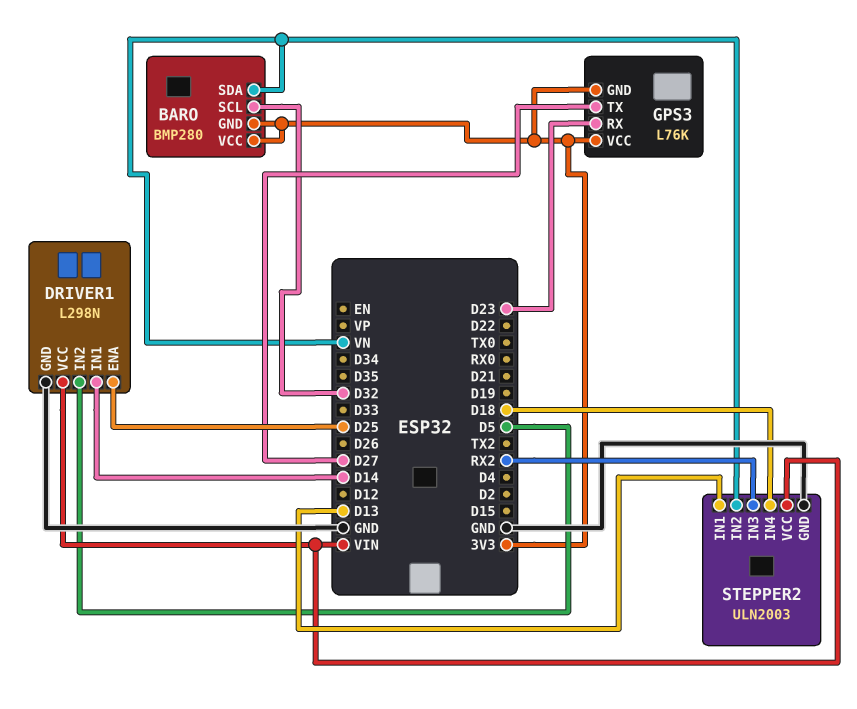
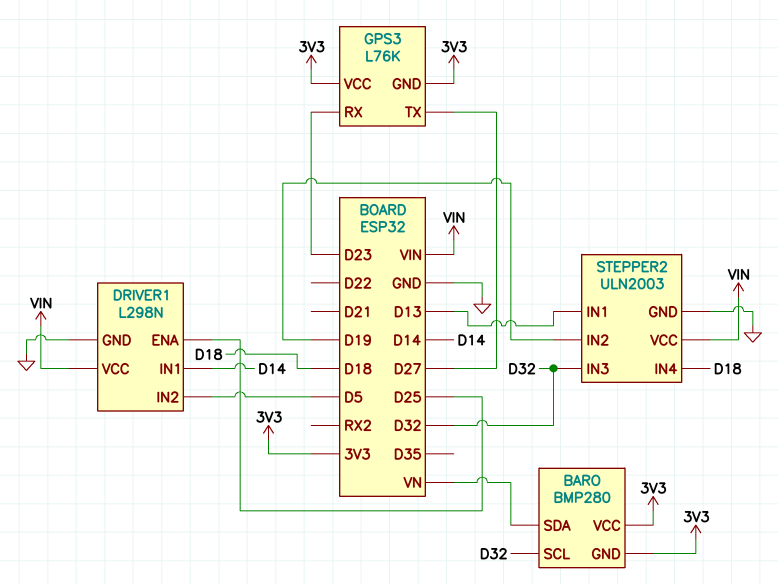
STEPPER2 pin IN2: VN -> D19
STEPPER2 pin IN3: RX2 -> D32

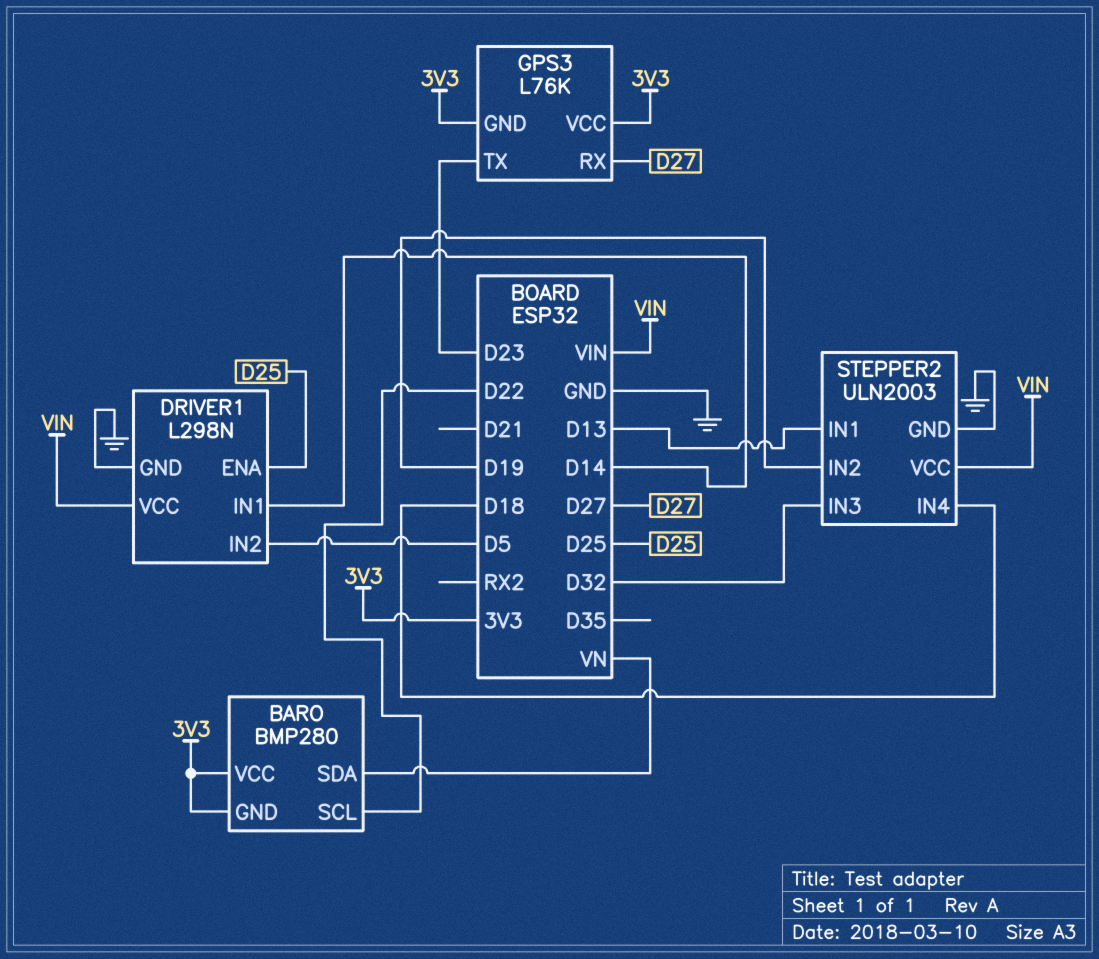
BARO pin SCL: D32 -> D22
GPS3 pin RX: D23 -> D27
GPS3 pin TX: D27 -> D23

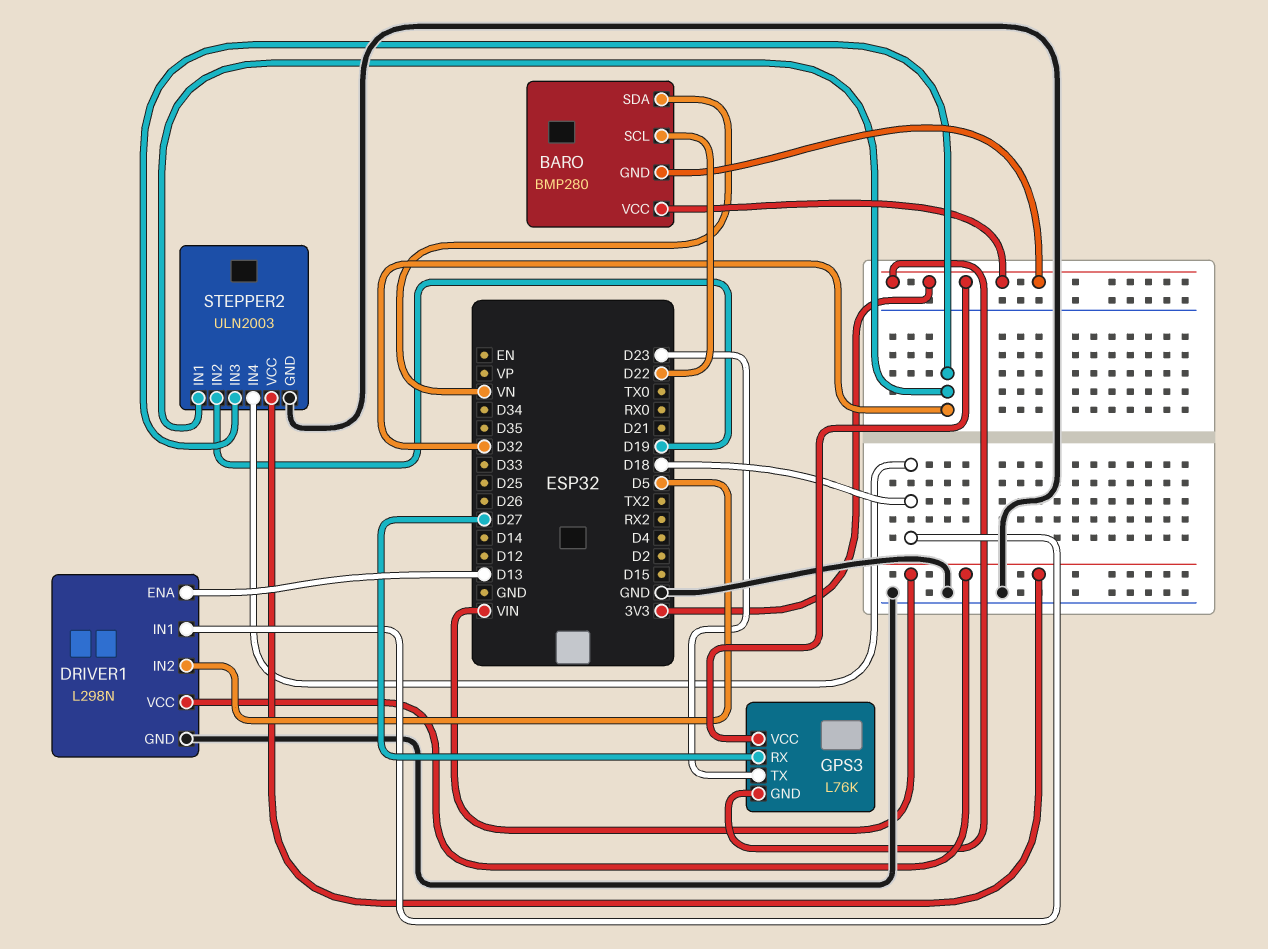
DRIVER1 pin ENA: D25 -> D13
DRIVER1 pin IN1: D14 -> D18
STEPPER2 pin IN1: D13 -> D32

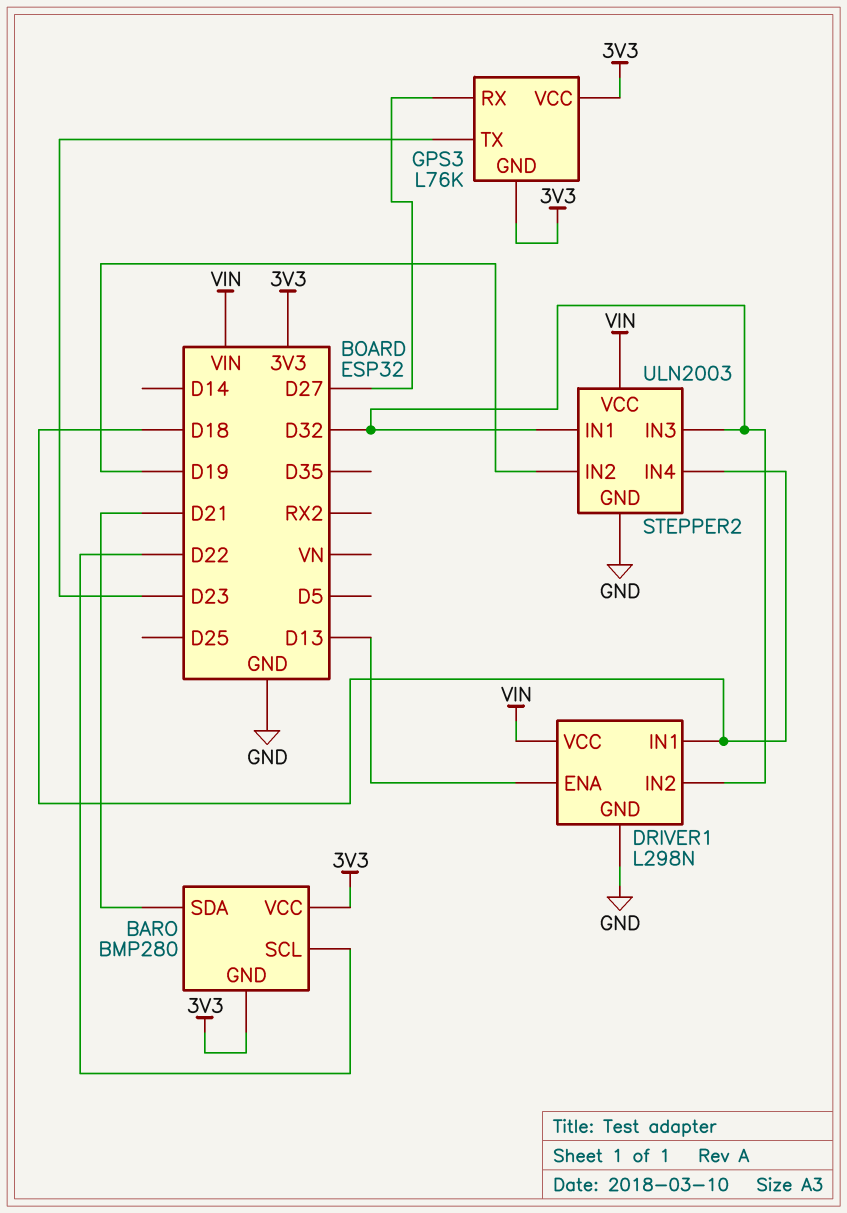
BARO pin SDA: VN -> D21
DRIVER1 pin IN2: D5 -> D32

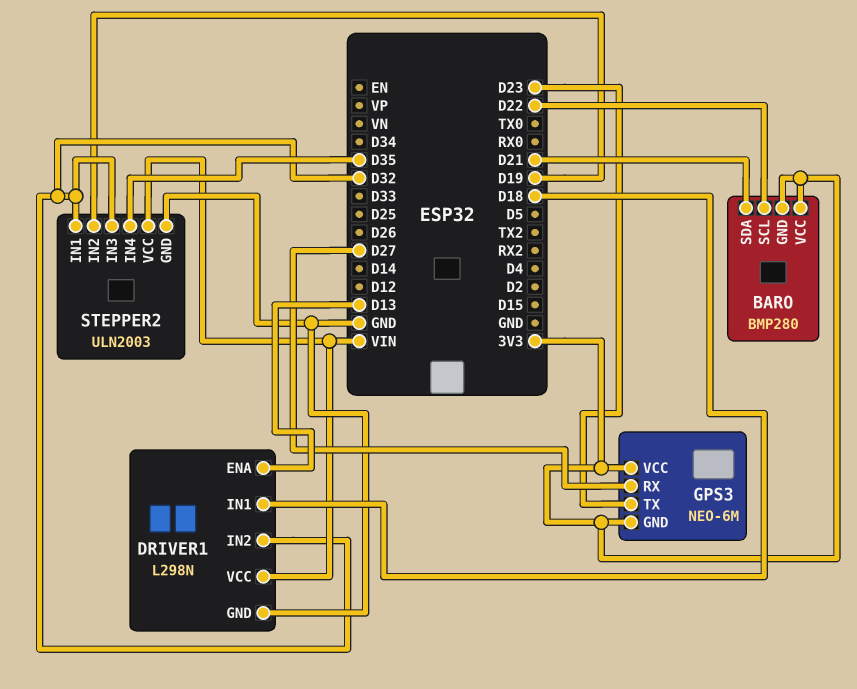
GPS3: L76K -> NEO-6M
STEPPER2 pin IN4: D18 -> D35

